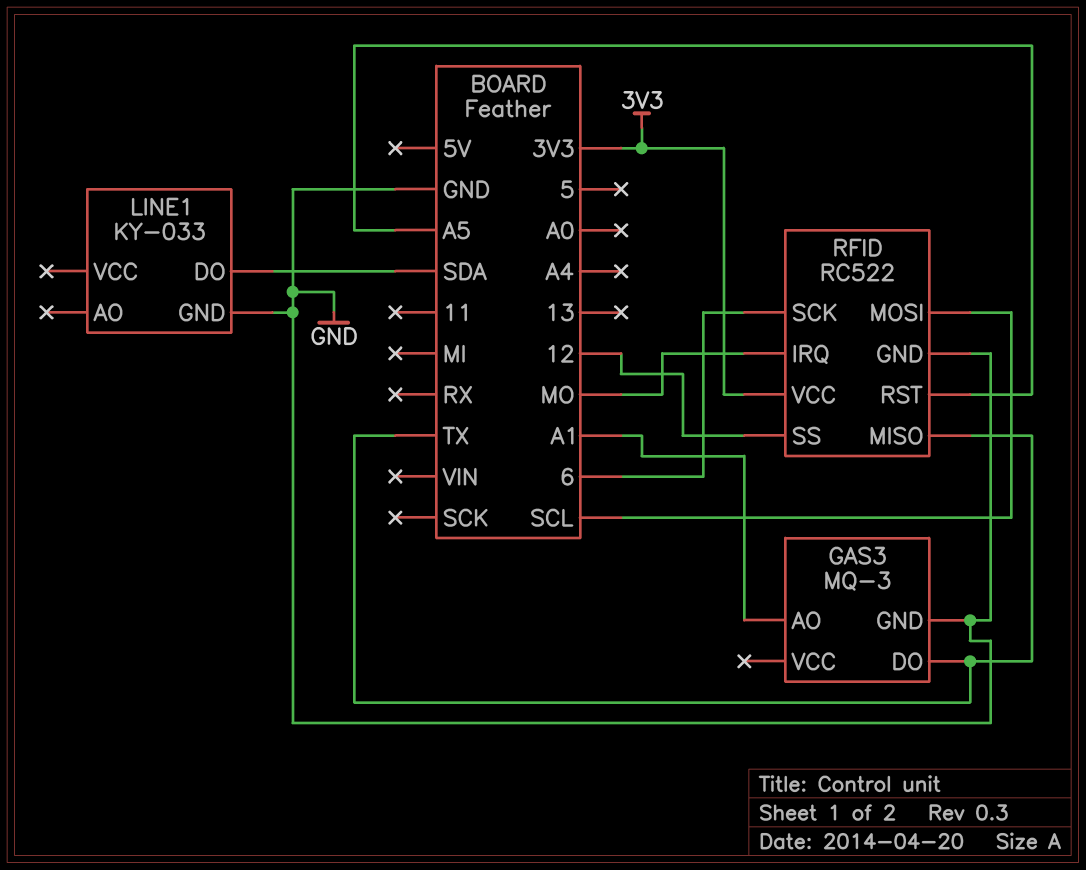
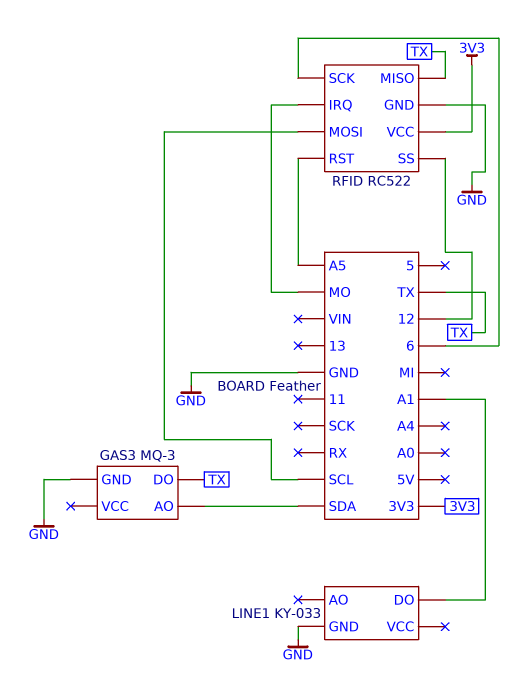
GAS3 pin AO: A1 -> SDA
LINE1 pin DO: SDA -> A1

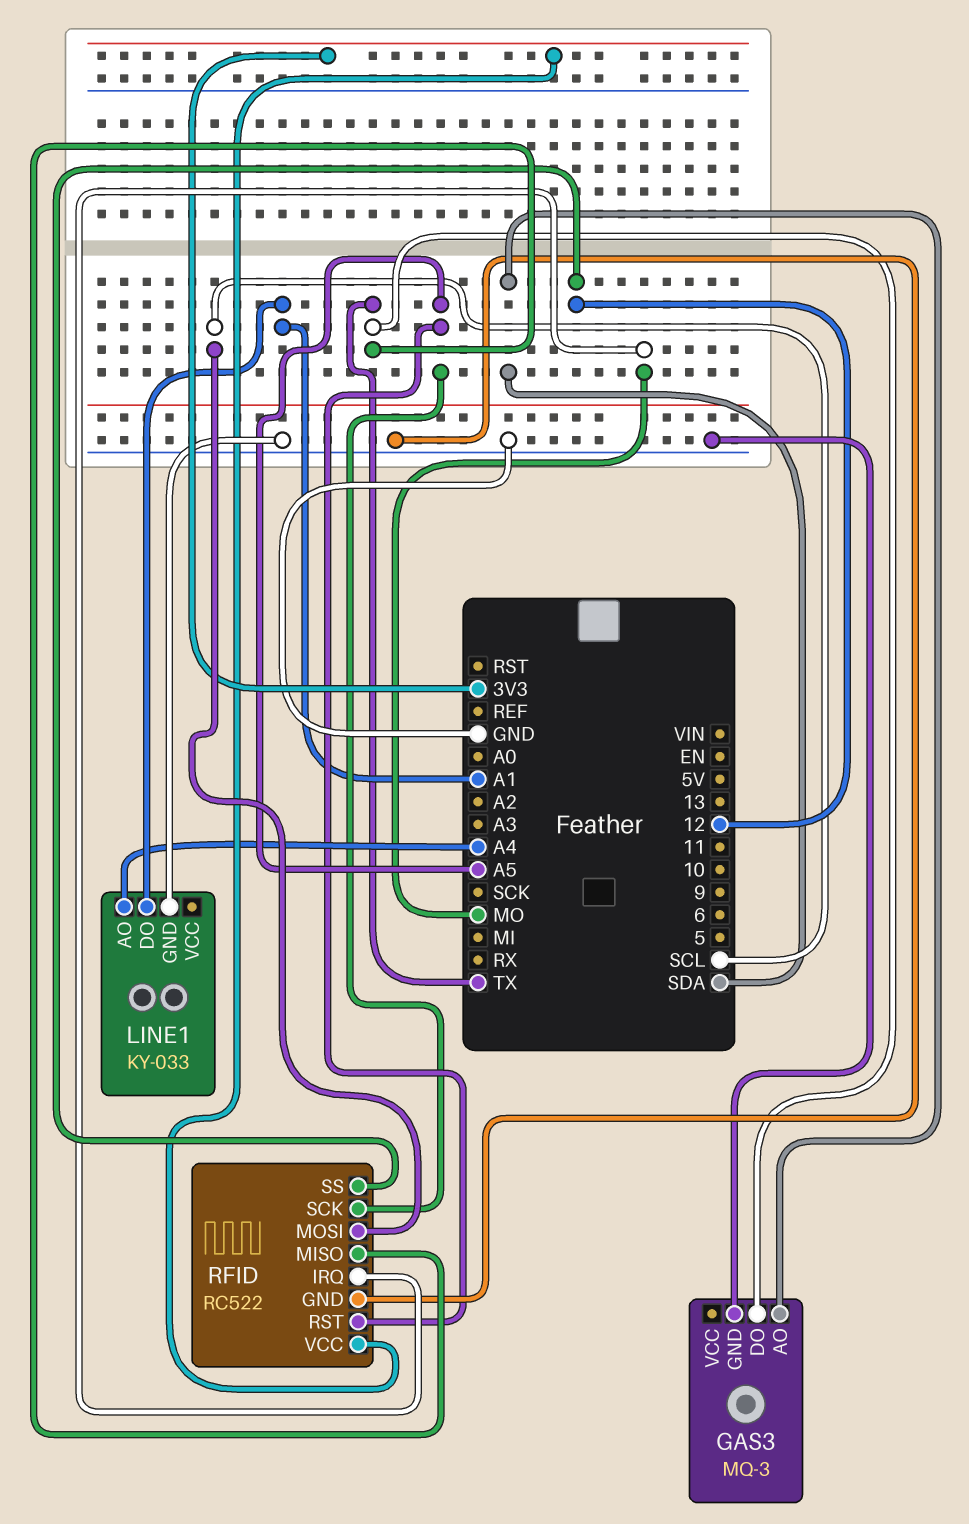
LINE1 pin AO: none -> A4
RFID pin SCK: 6 -> A5

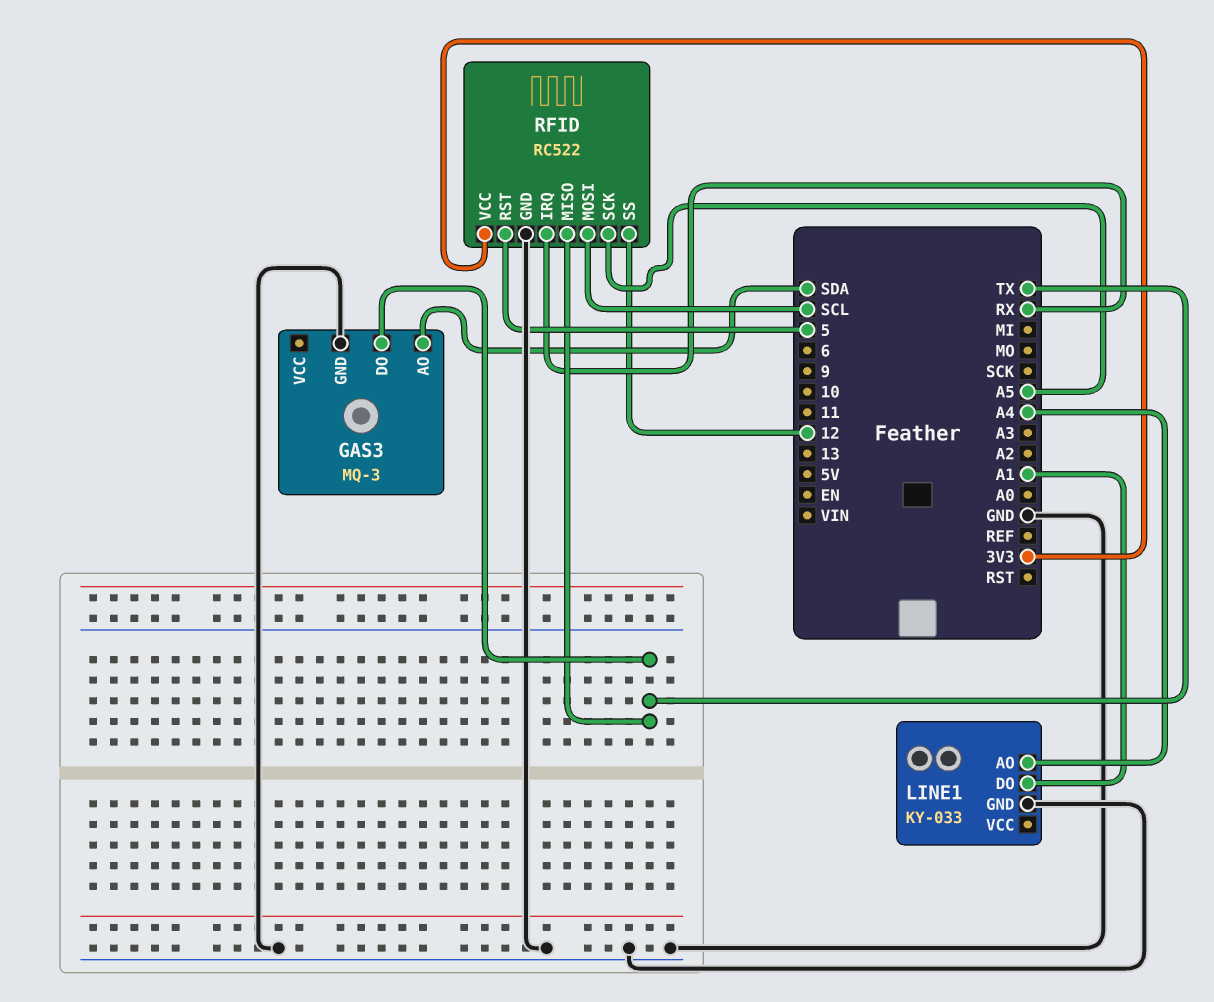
RFID pin IRQ: MO -> RX
RFID pin RST: A5 -> 5

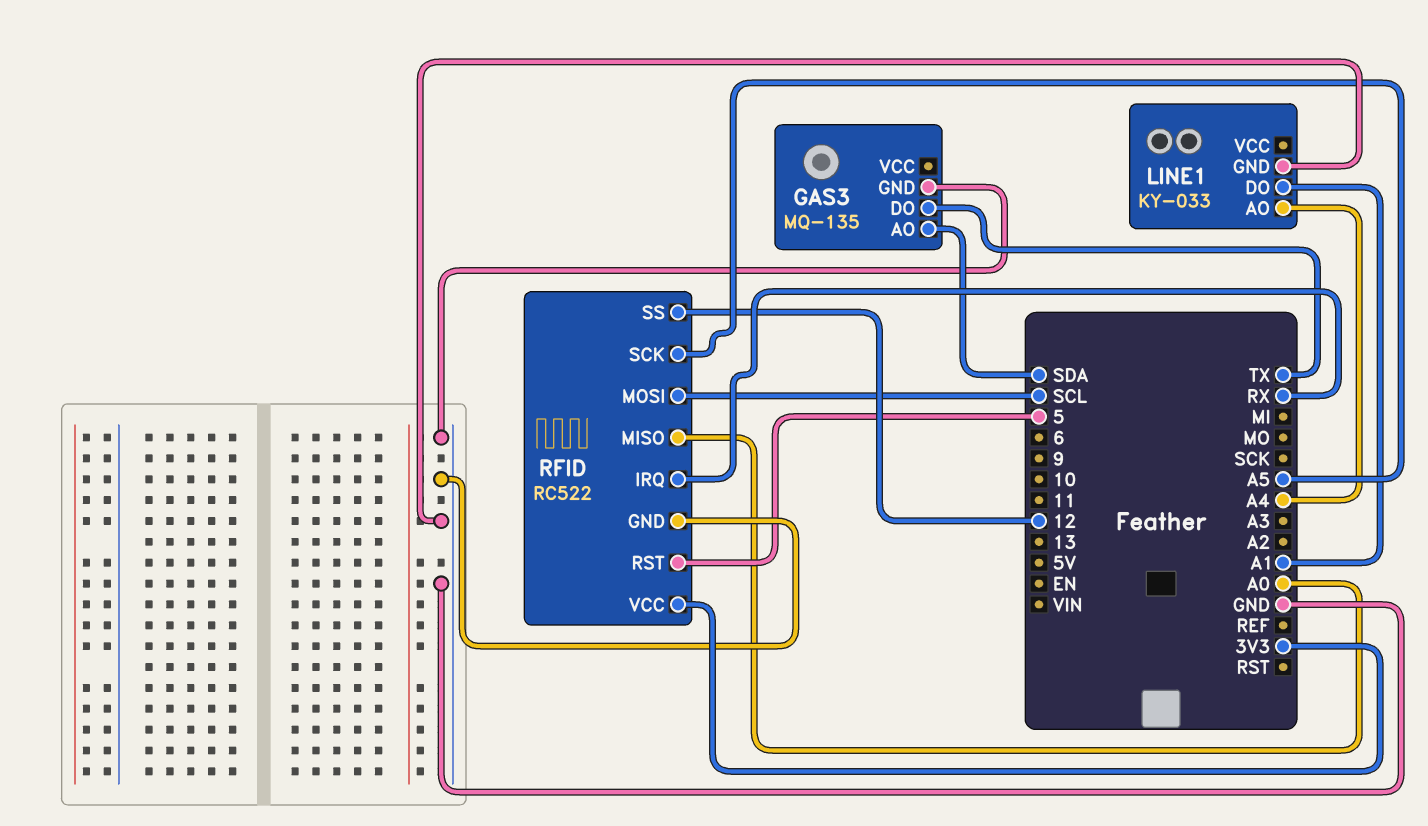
GAS3: MQ-3 -> MQ-135
RFID pin MISO: TX -> A0

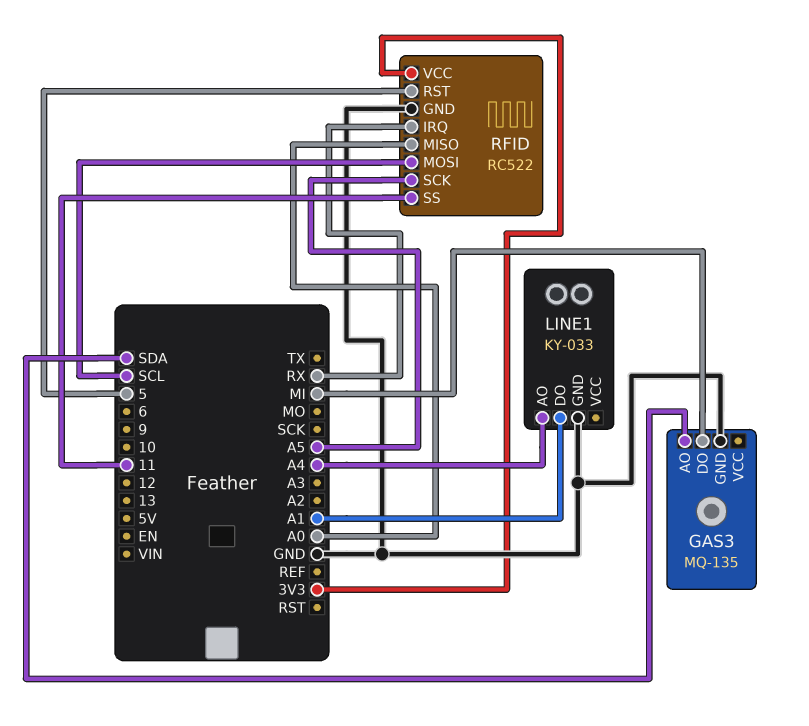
GAS3 pin DO: TX -> MI
RFID pin SS: 12 -> 11

